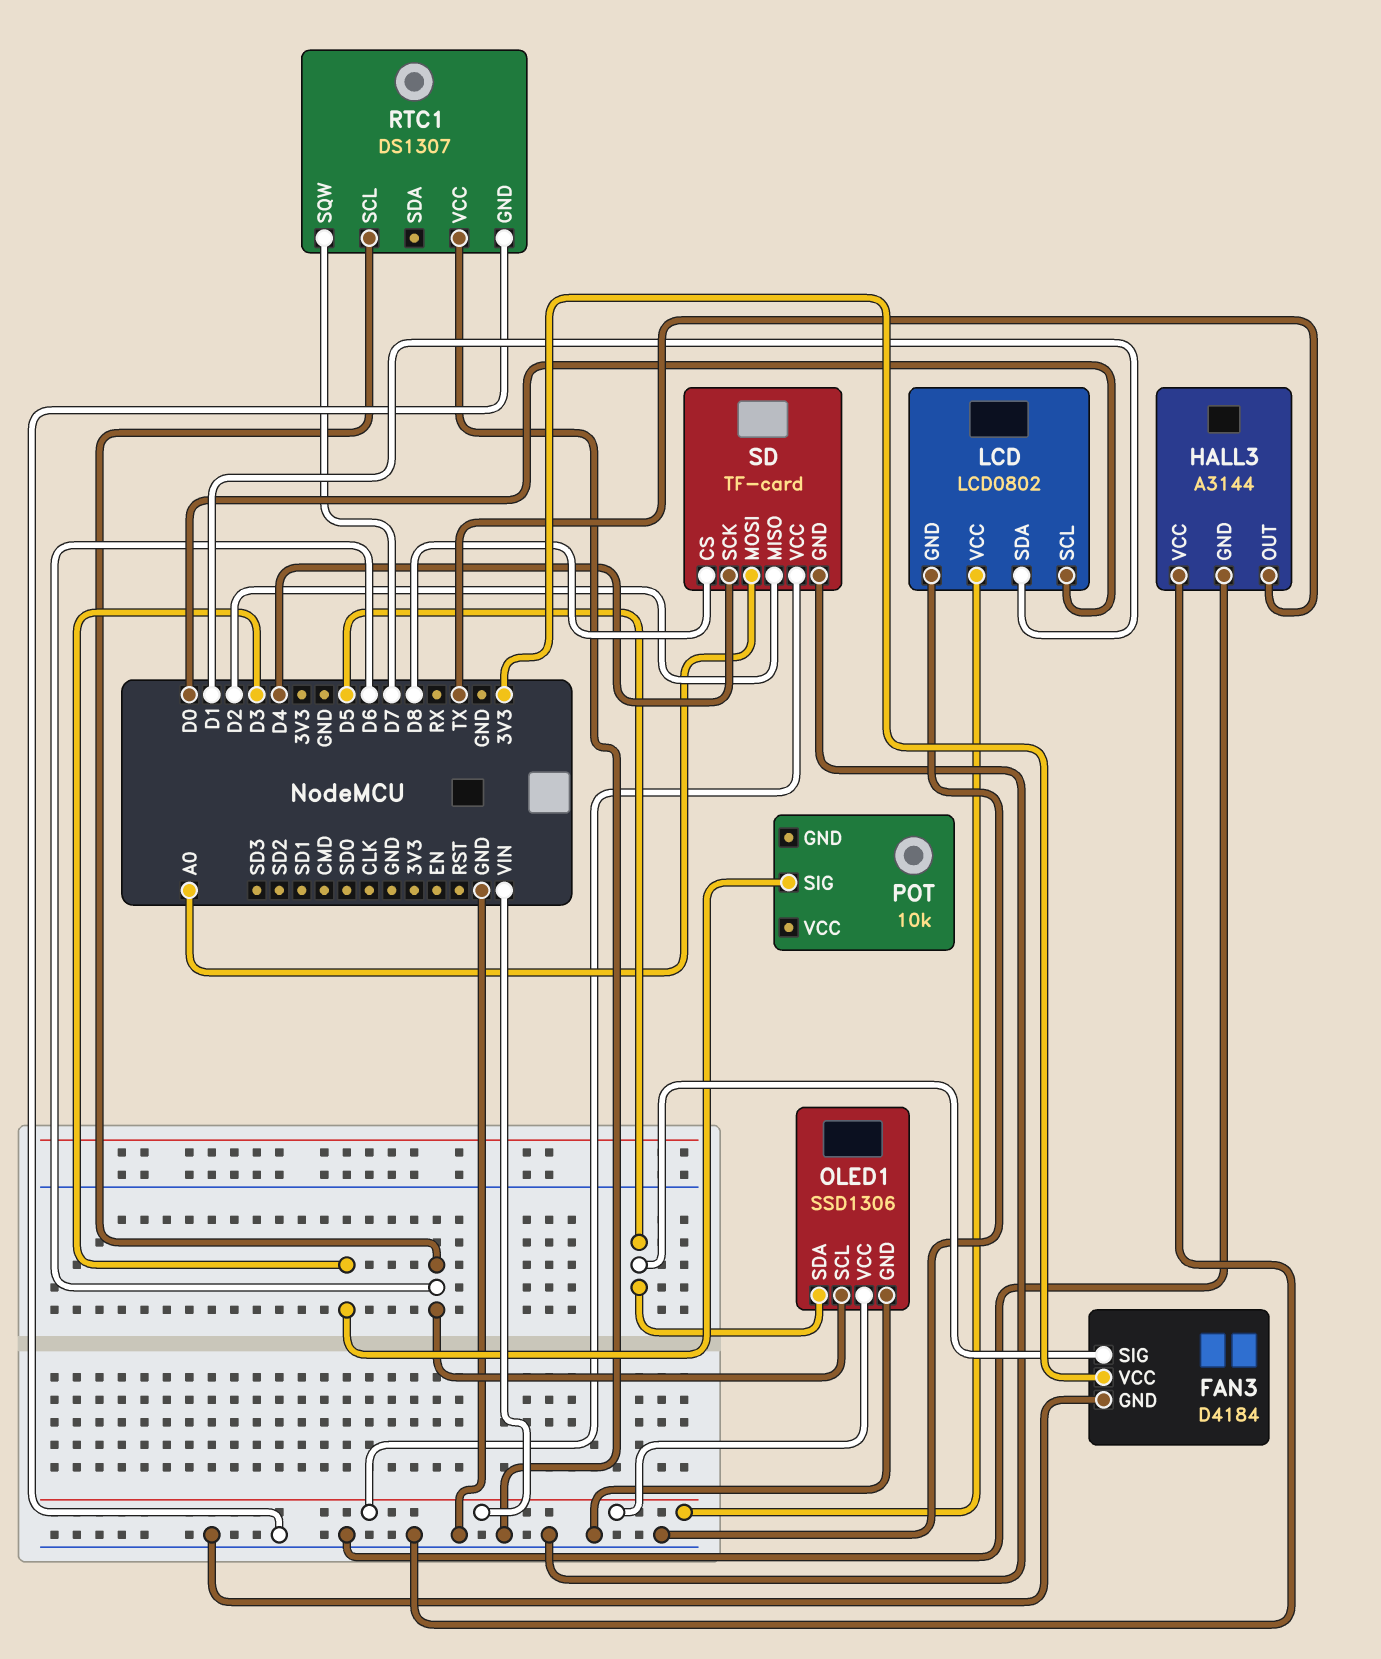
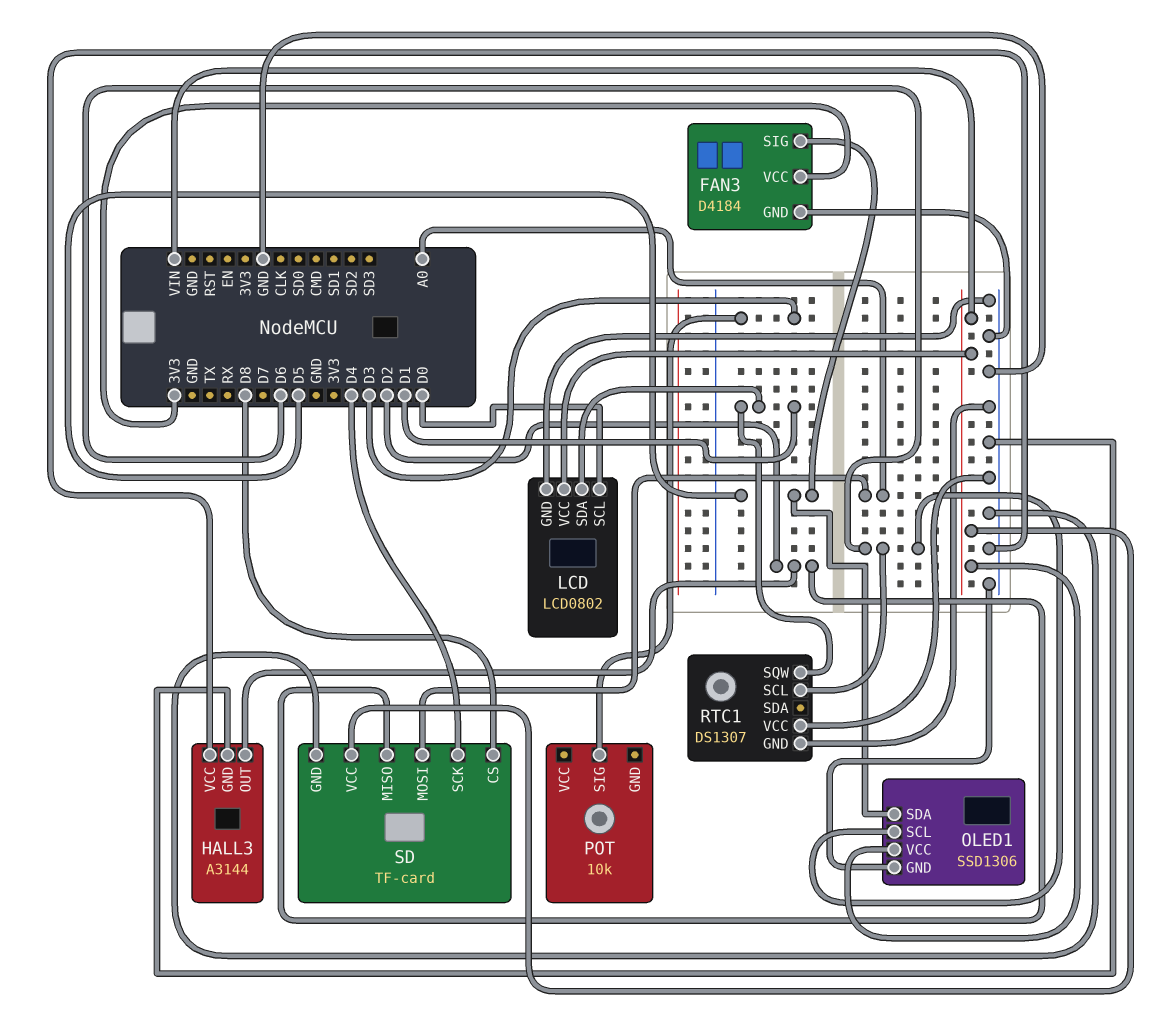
HALL3 pin OUT: TX -> D2
RTC1 pin SQW: D7 -> D1

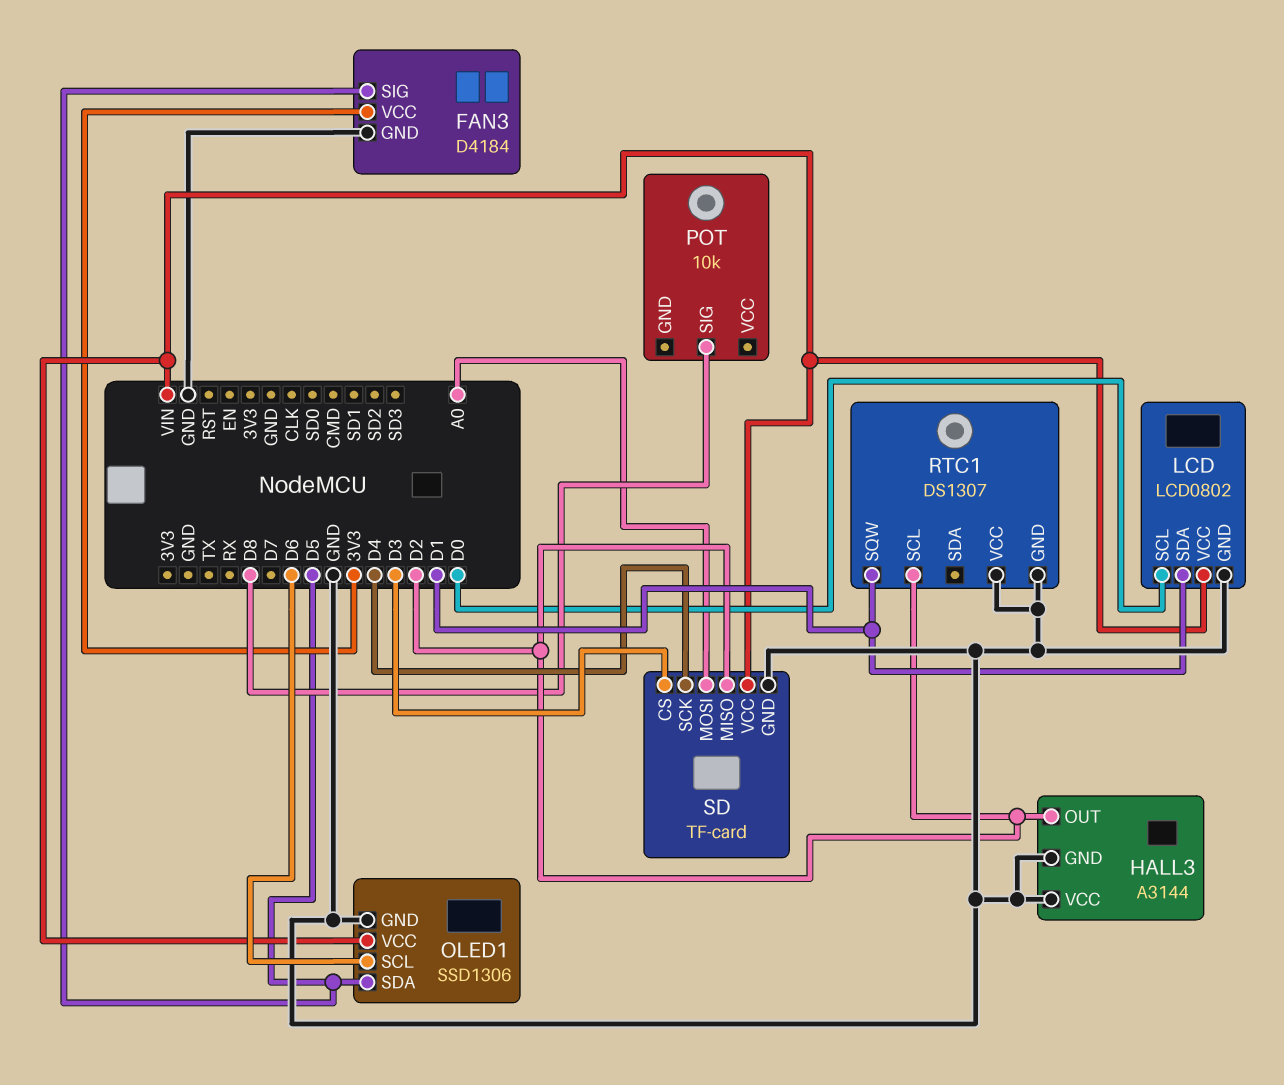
POT pin SIG: D3 -> D8
RTC1 pin SCL: D6 -> D2
SD pin CS: D8 -> D3

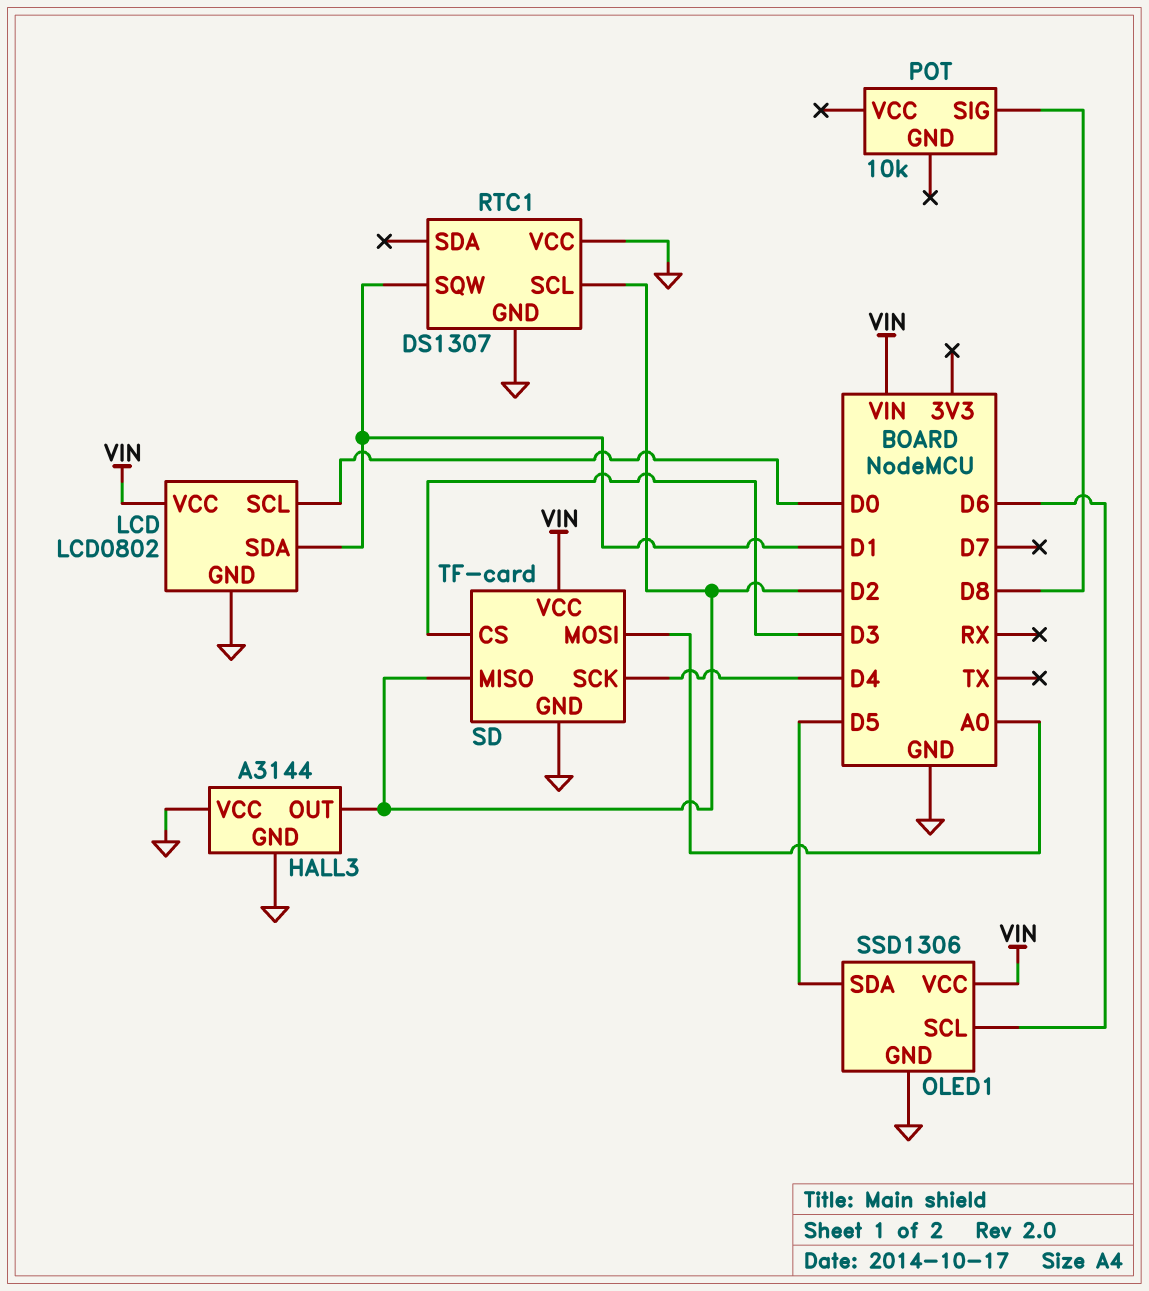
FAN3: D4184 -> none
FAN3 pin GND: GND -> none
FAN3 pin SIG: D5 -> none
FAN3 pin VCC: 3V3 -> none

